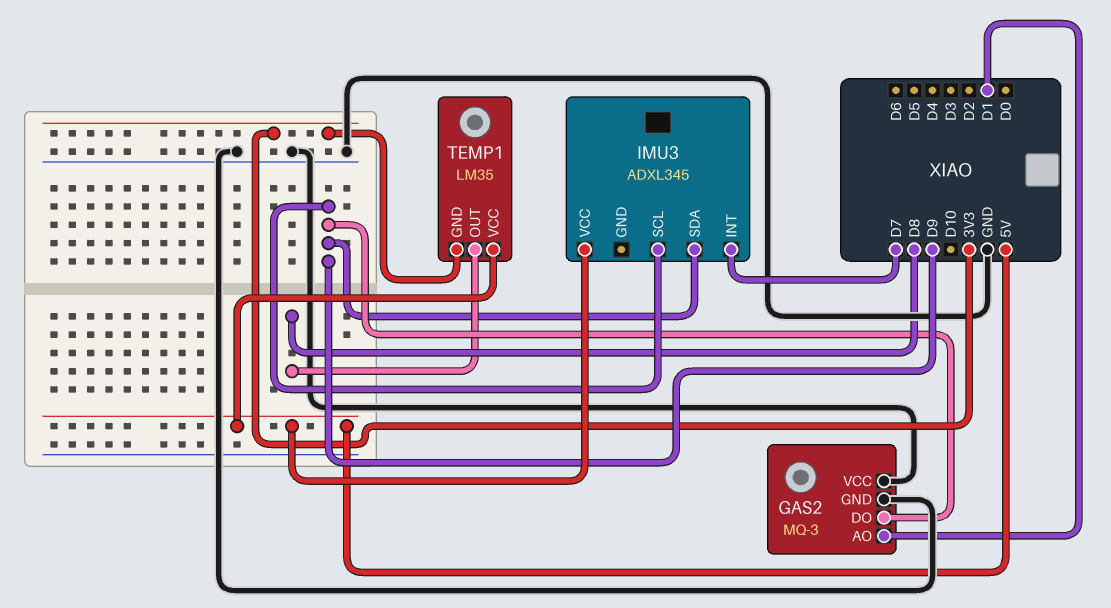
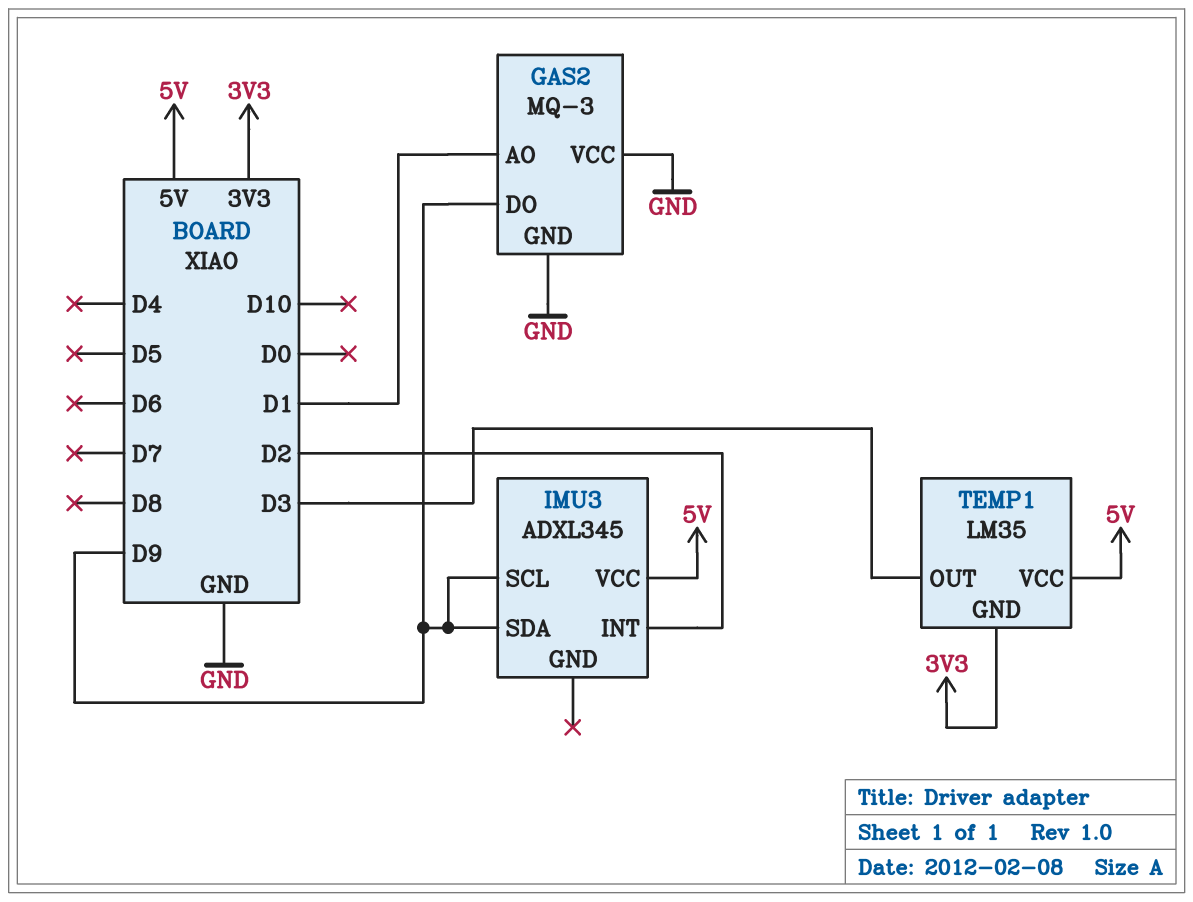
IMU3 pin INT: D7 -> D2
TEMP1 pin OUT: D8 -> D3

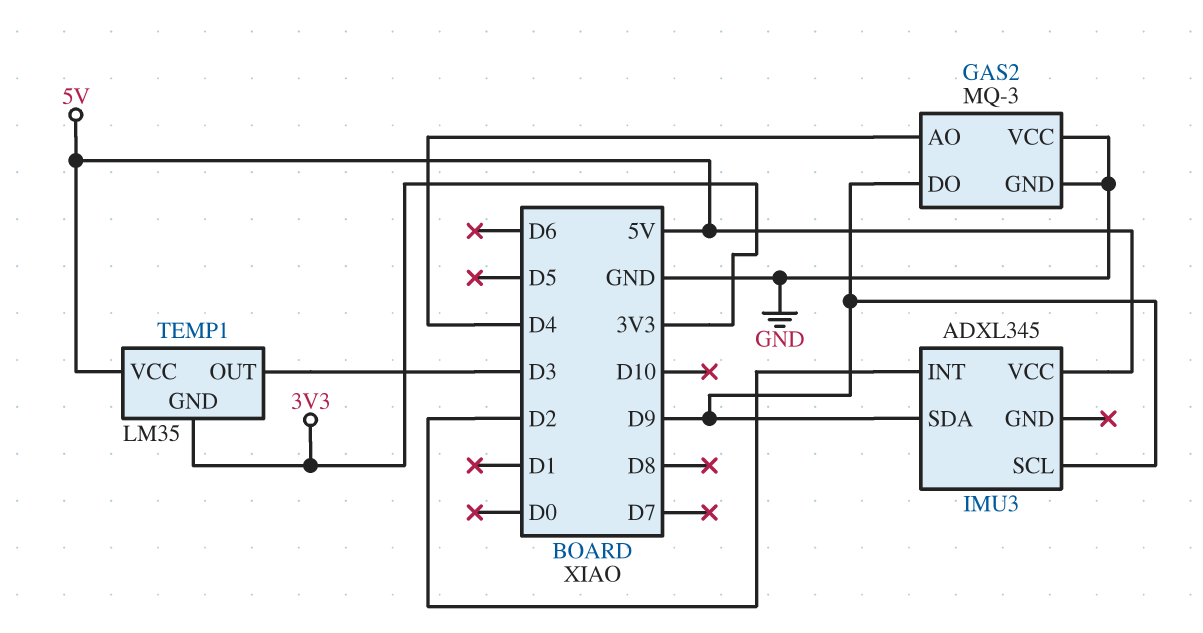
GAS2 pin AO: D1 -> D4

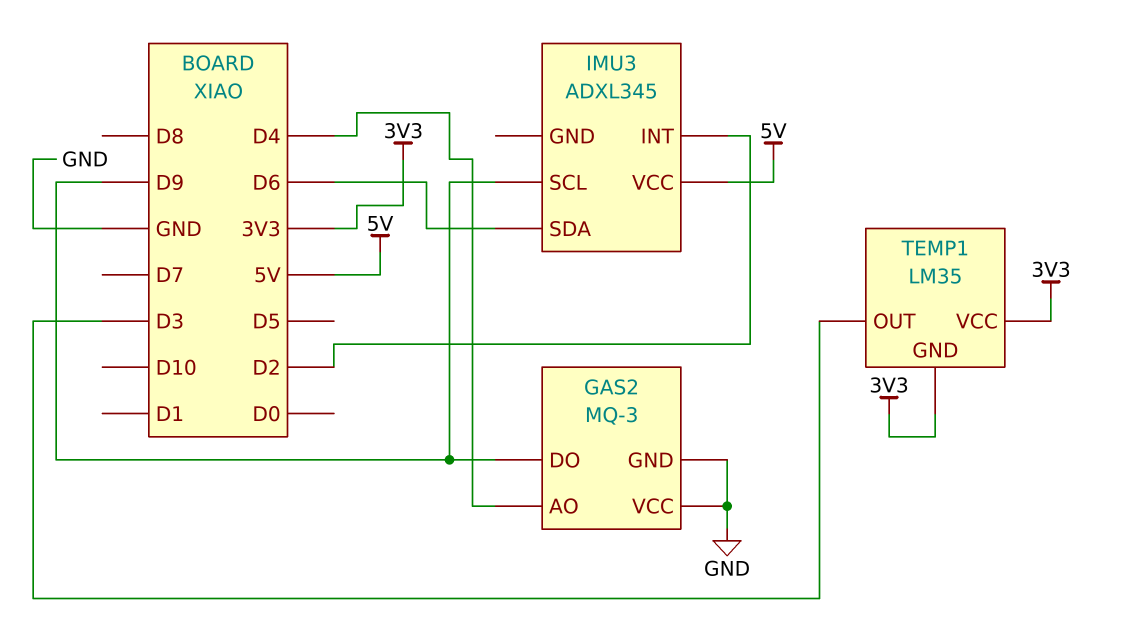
IMU3 pin SDA: D9 -> D6
TEMP1 pin VCC: 5V -> 3V3

